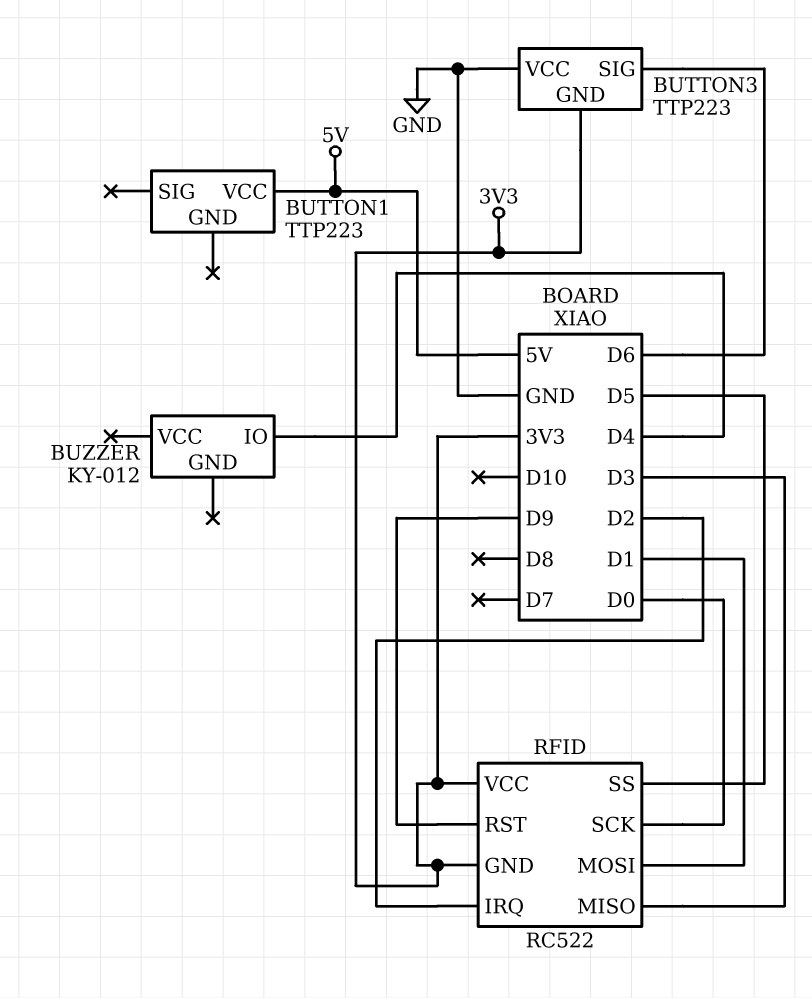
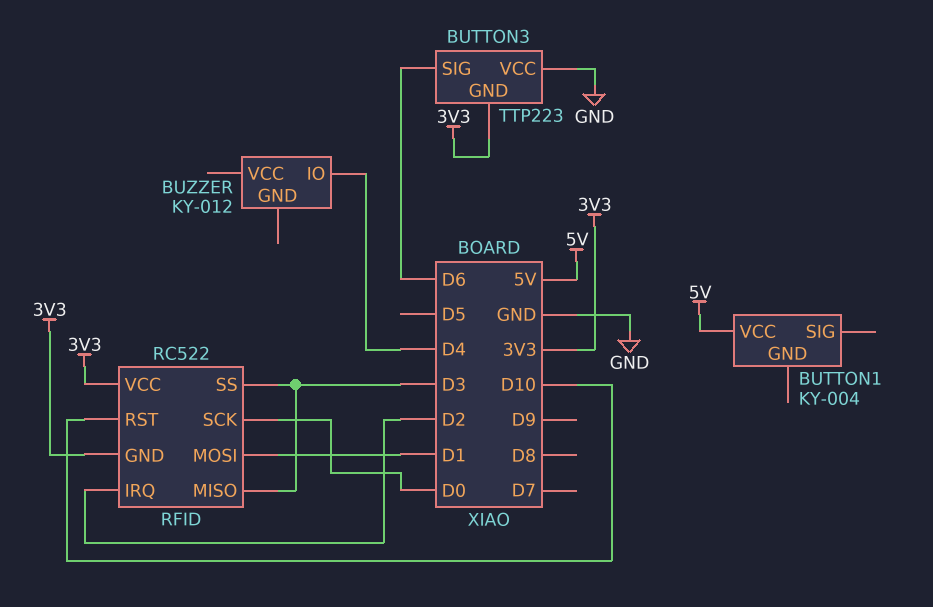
BUTTON1: TTP223 -> KY-004
RFID pin RST: D9 -> D10
RFID pin SS: D5 -> D3

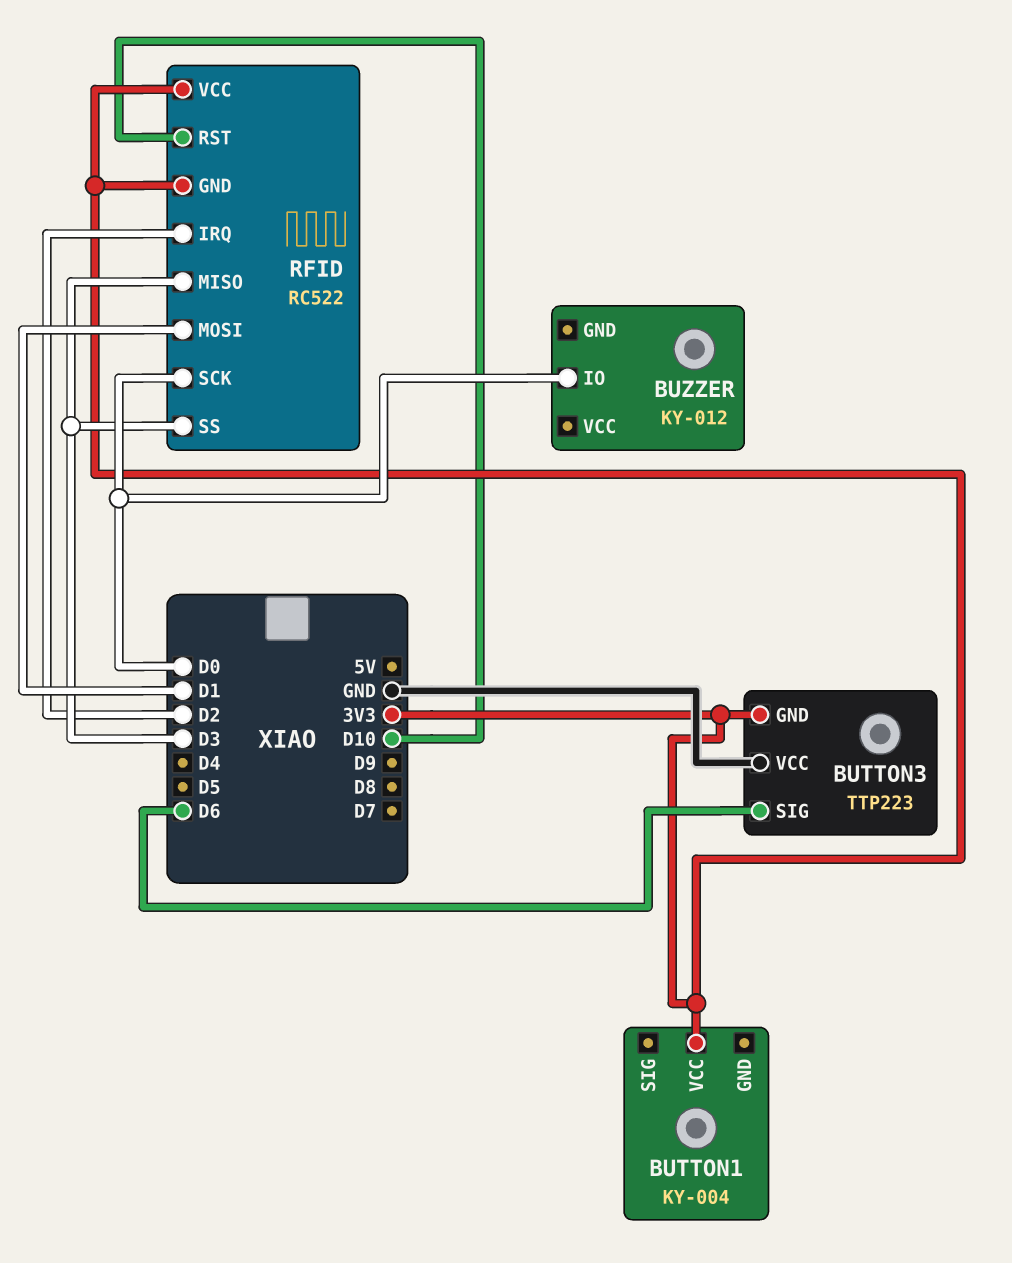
BUTTON1 pin VCC: 5V -> 3V3
BUZZER pin IO: D4 -> D0

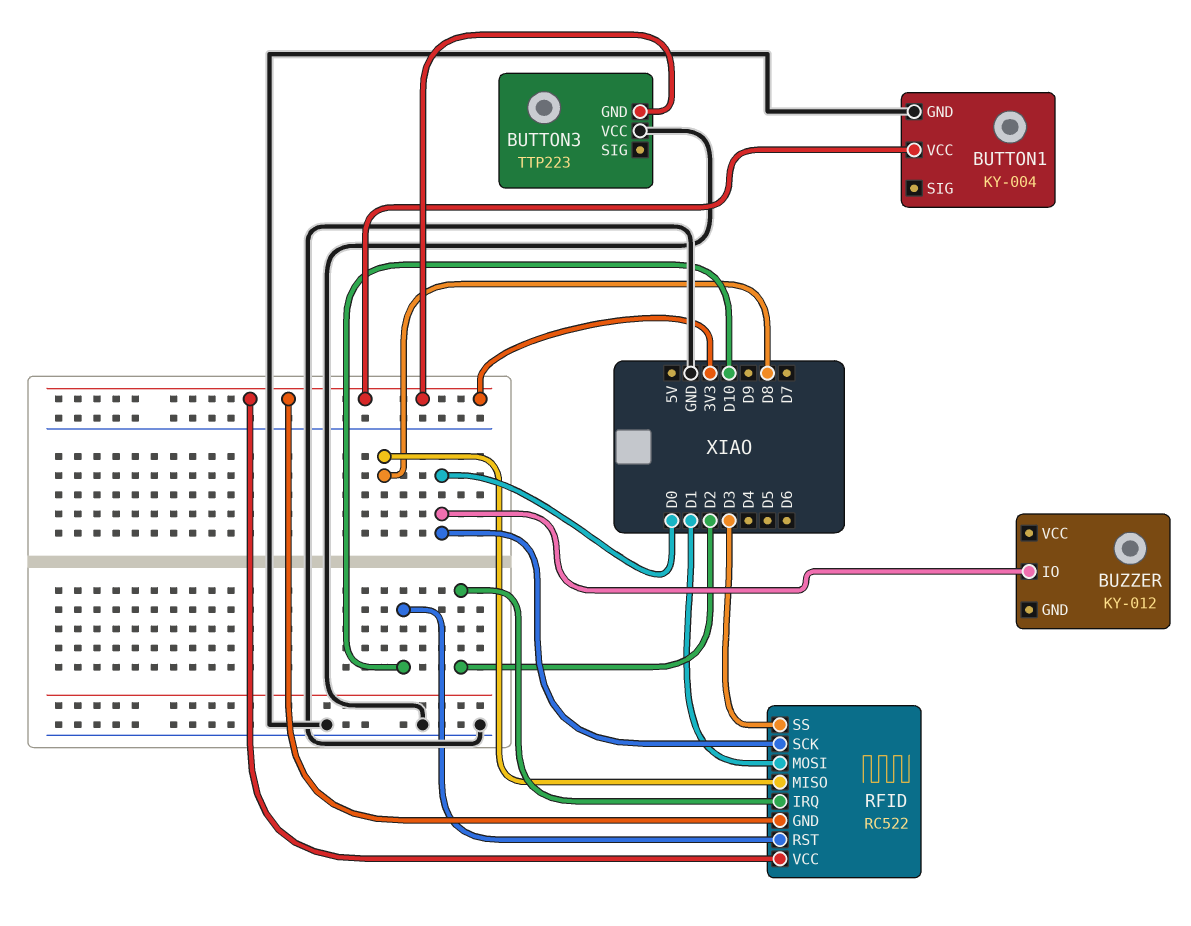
BUTTON1 pin GND: none -> GND
BUTTON3 pin SIG: D6 -> none
RFID pin MISO: D3 -> D8

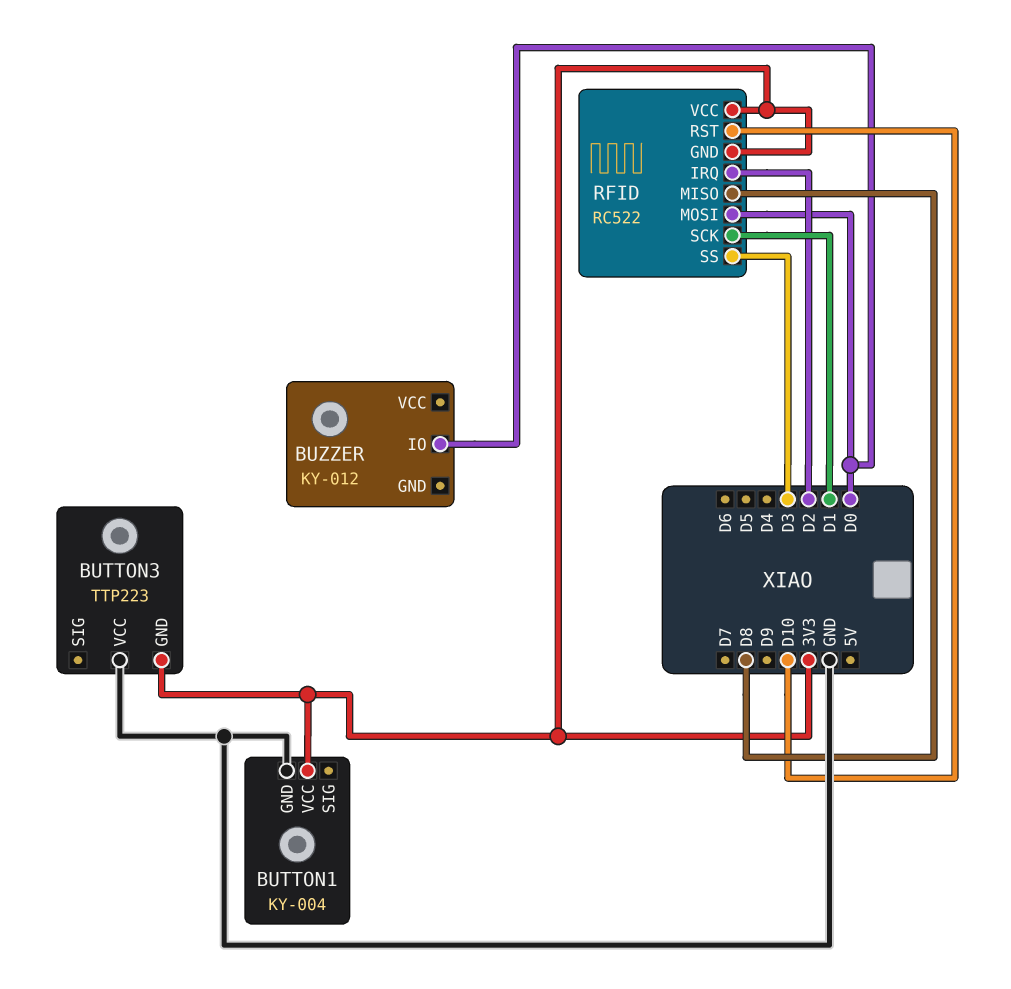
RFID pin MOSI: D1 -> D0
RFID pin SCK: D0 -> D1

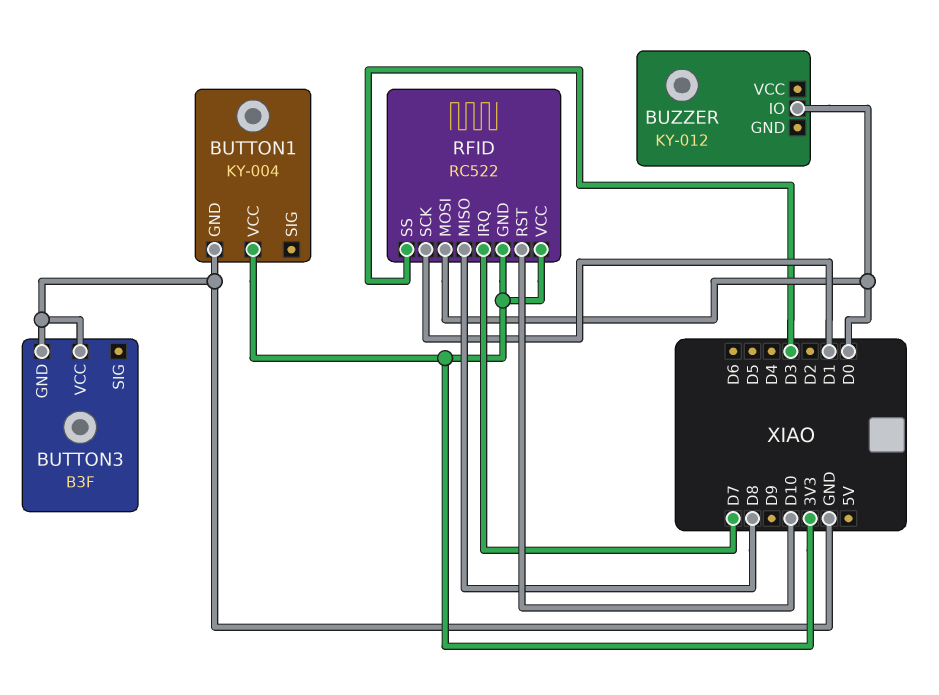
BUTTON3: TTP223 -> B3F
BUTTON3 pin GND: 3V3 -> GND
RFID pin IRQ: D2 -> D7

